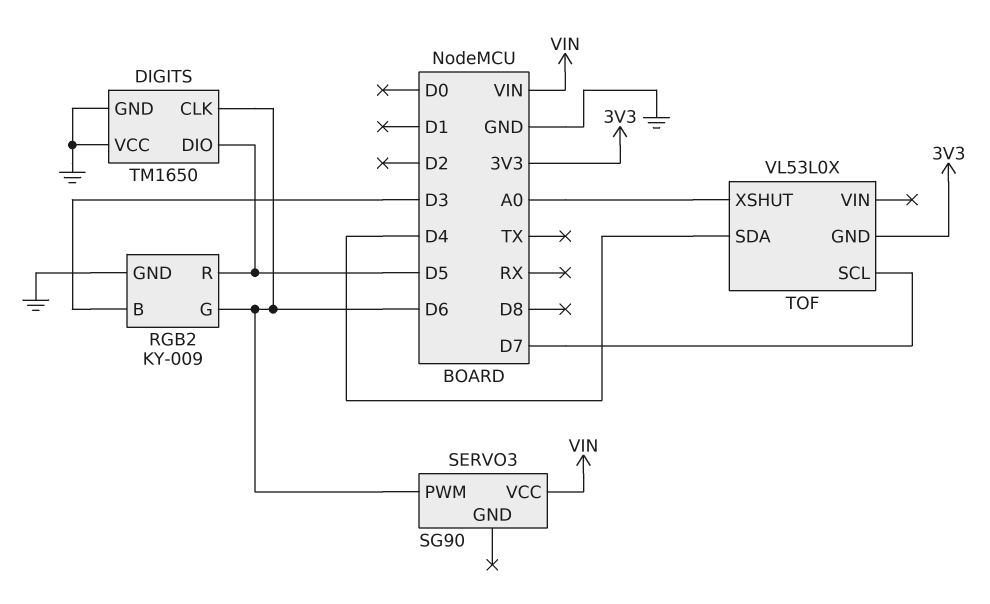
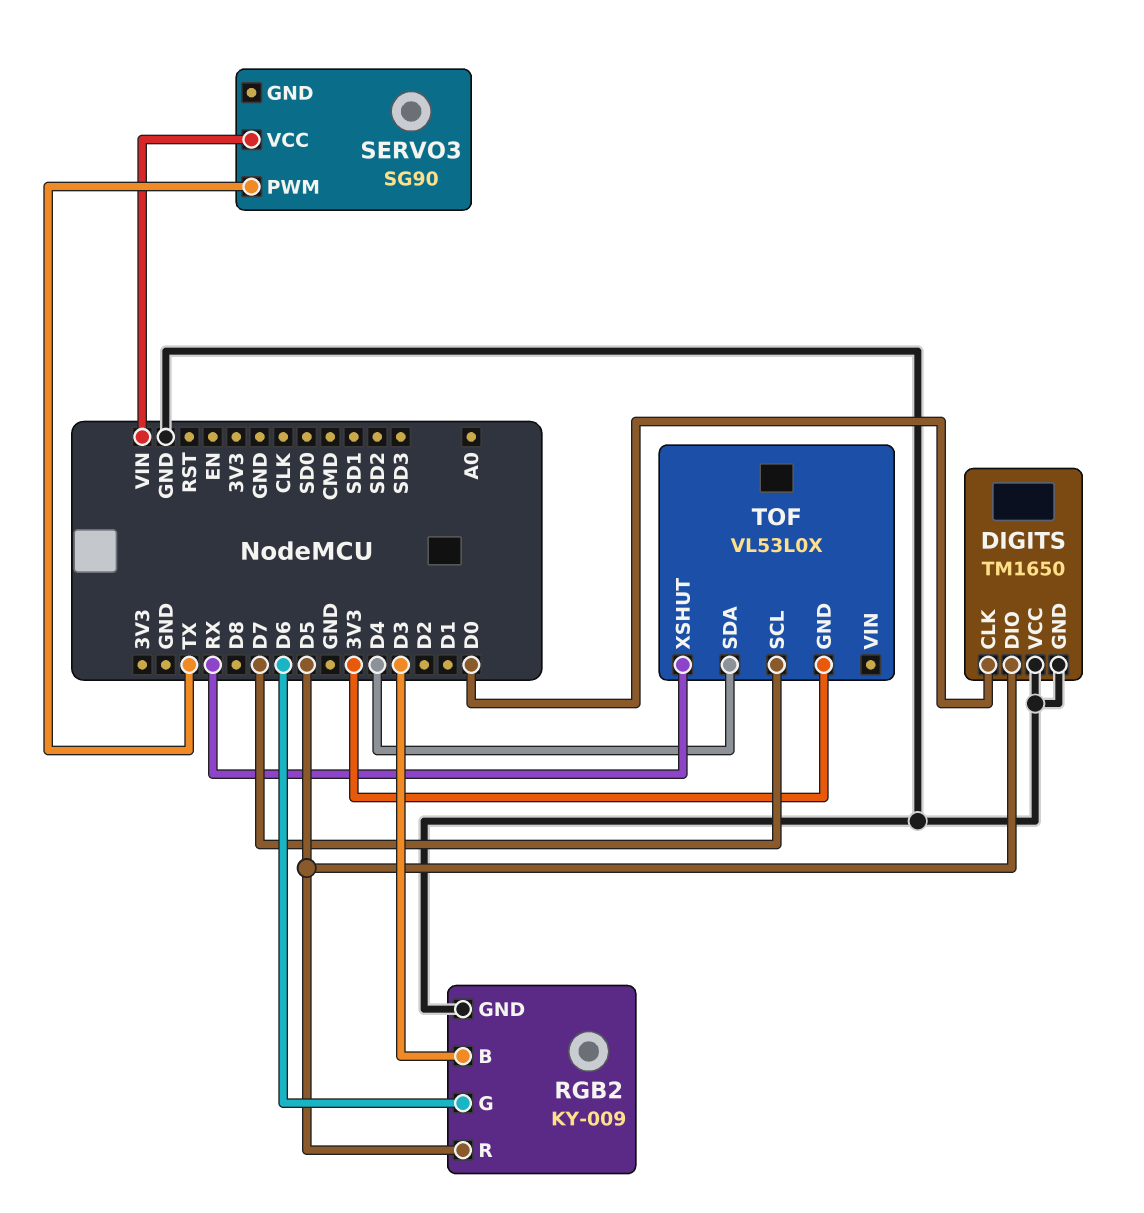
DIGITS pin CLK: D6 -> D0
SERVO3 pin PWM: D6 -> TX
TOF pin XSHUT: A0 -> RX

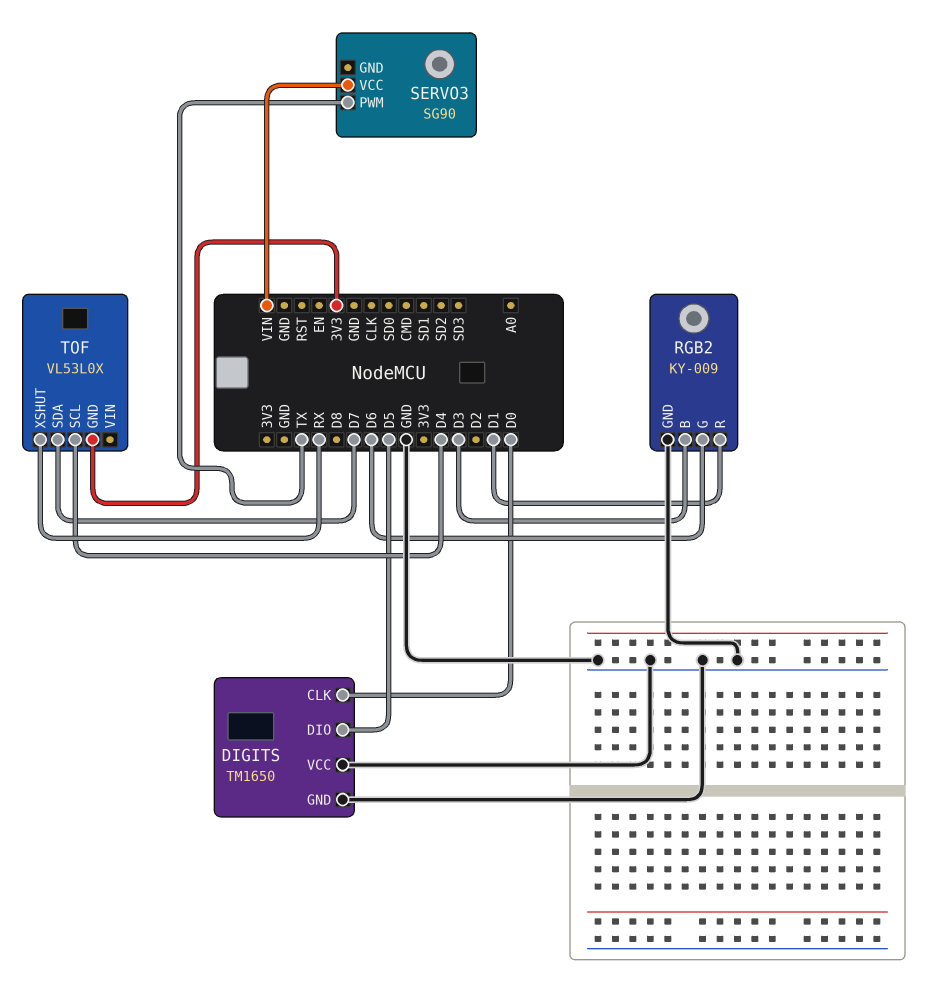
RGB2 pin R: D5 -> D1
TOF pin SCL: D7 -> D4
TOF pin SDA: D4 -> D7

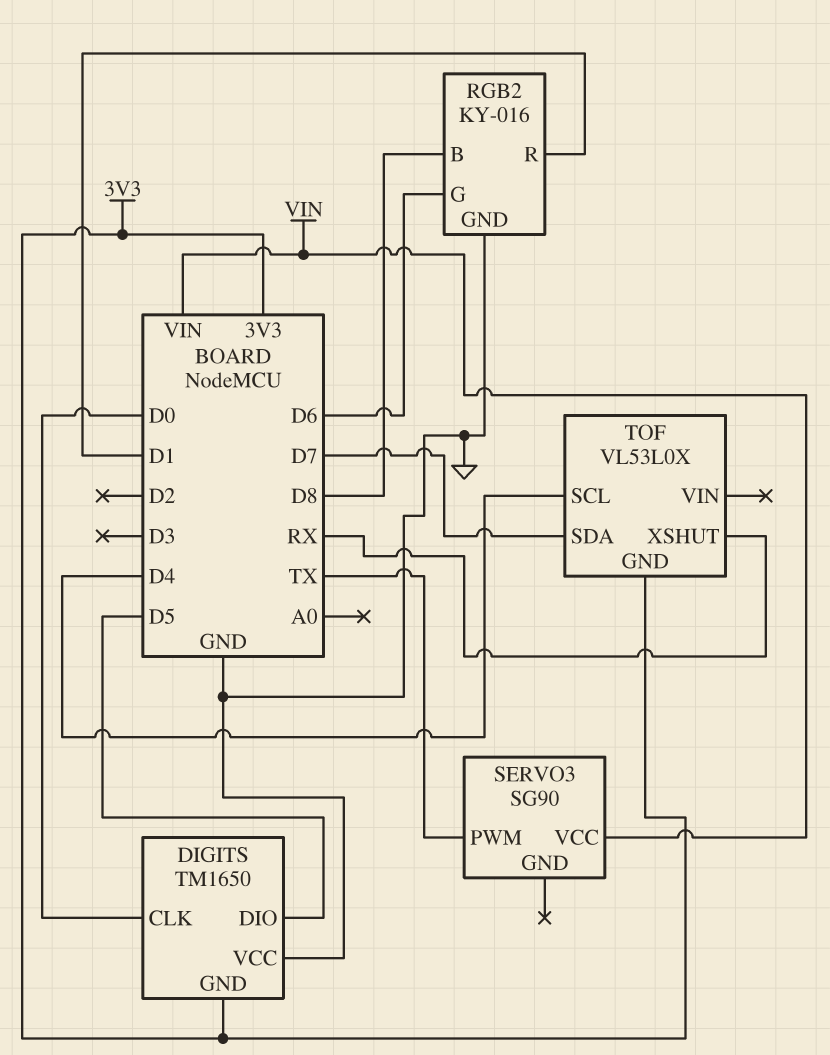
DIGITS pin GND: GND -> 3V3
RGB2: KY-009 -> KY-016
RGB2 pin B: D3 -> D8

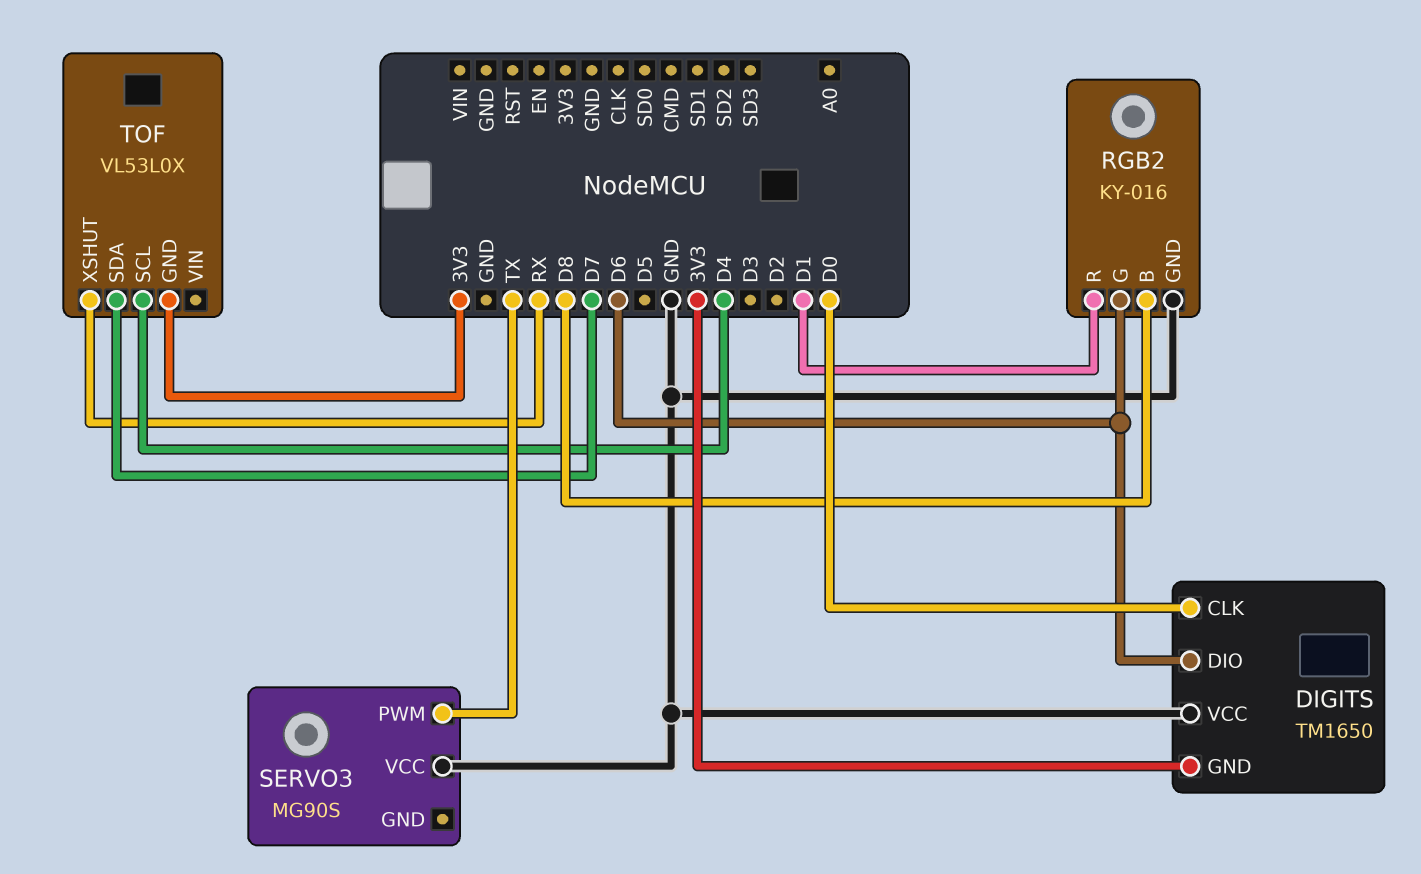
DIGITS pin DIO: D5 -> D6
SERVO3: SG90 -> MG90S
SERVO3 pin VCC: VIN -> GND

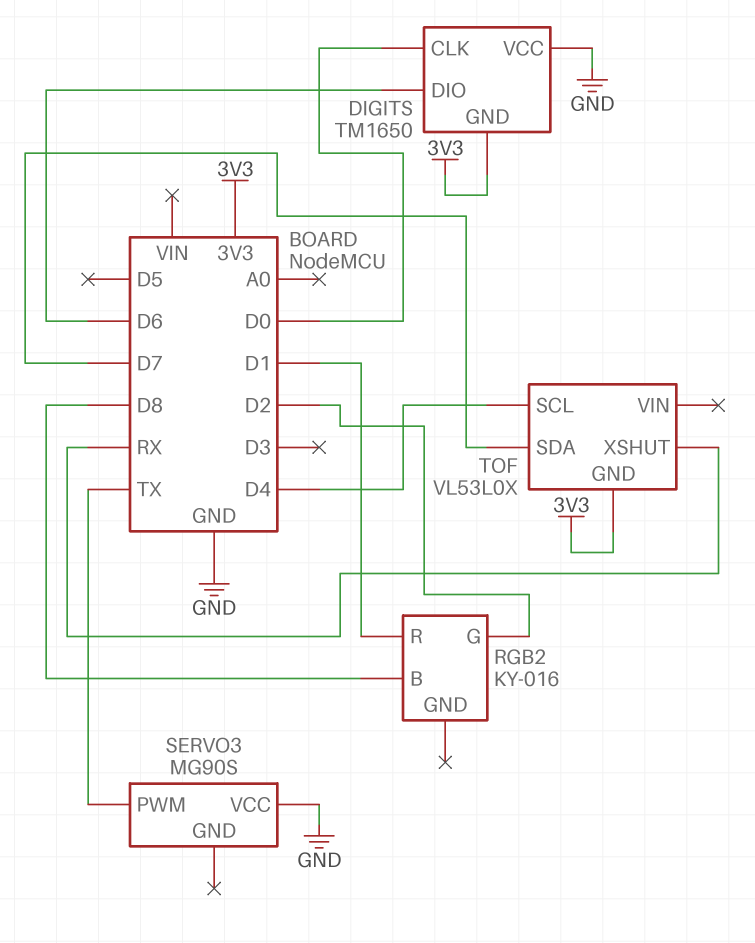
RGB2 pin G: D6 -> D2
RGB2 pin GND: GND -> none

